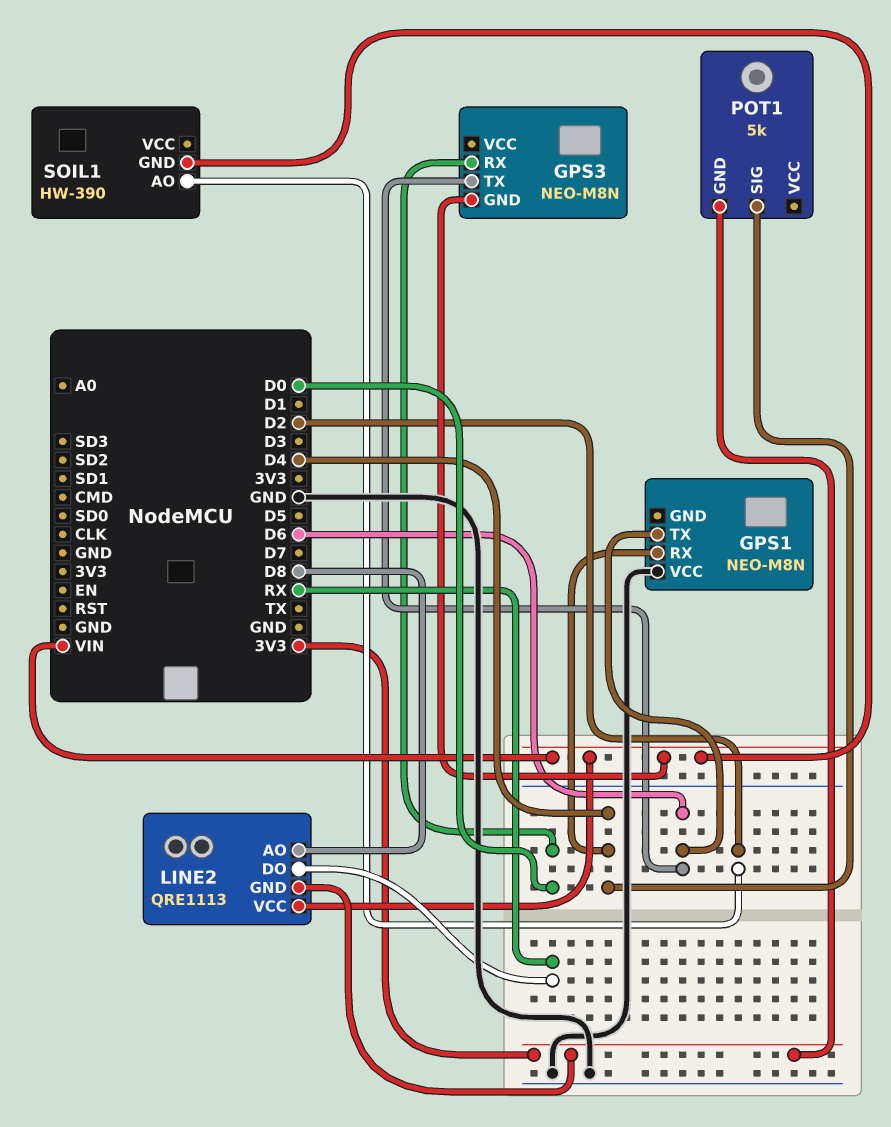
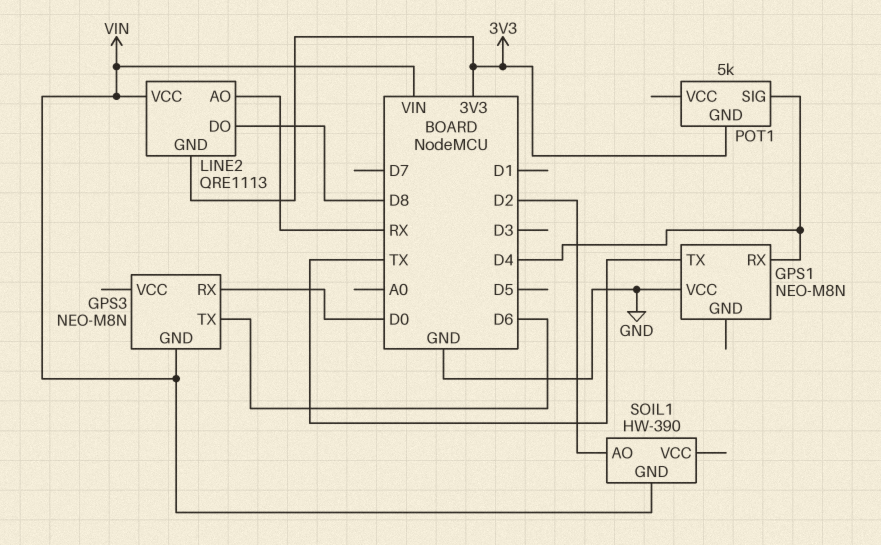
GPS1 pin TX: D6 -> TX
LINE2 pin AO: D8 -> RX
LINE2 pin DO: RX -> D8

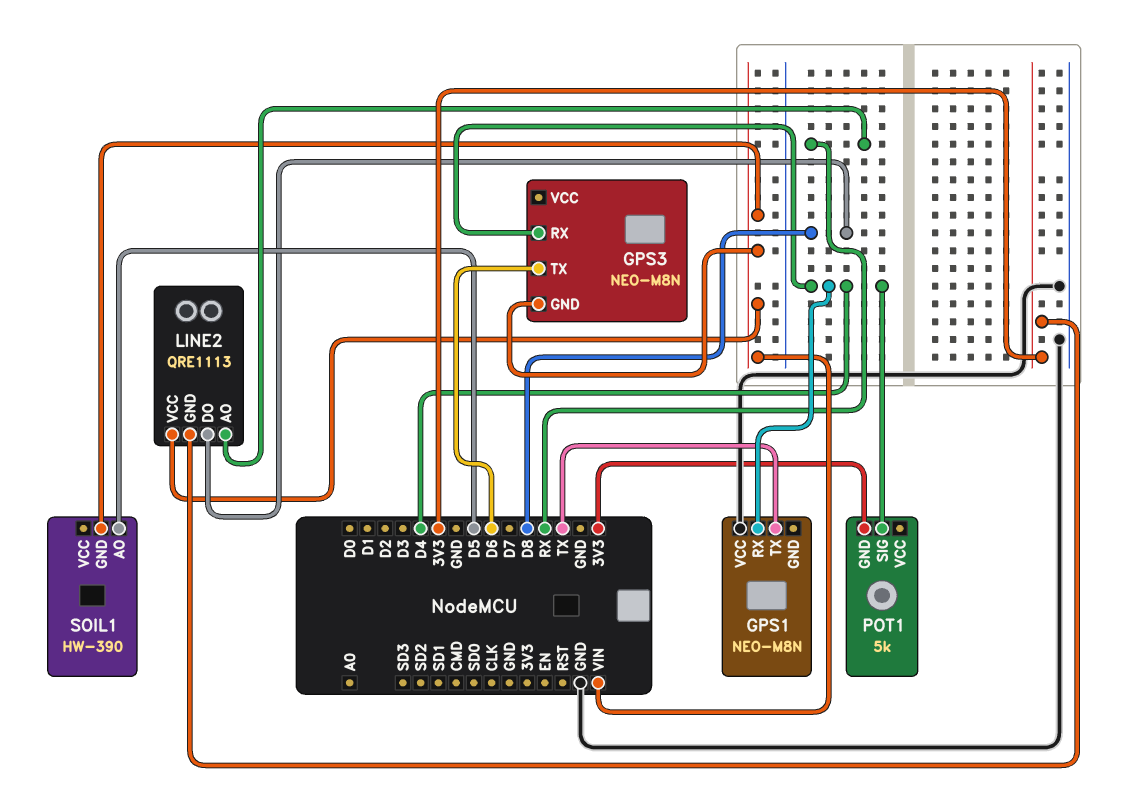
GPS3 pin RX: D0 -> D4
SOIL1 pin AO: D2 -> D5

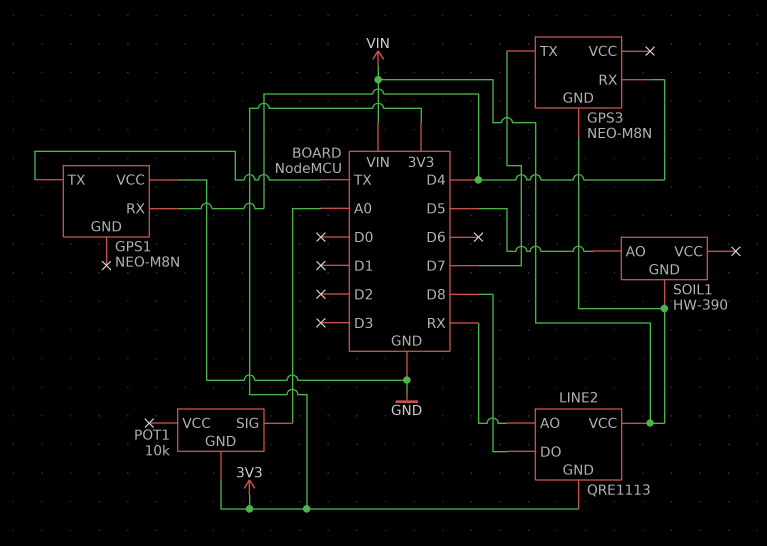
GPS3 pin TX: D6 -> D7
POT1: 5k -> 10k
POT1 pin SIG: D4 -> A0

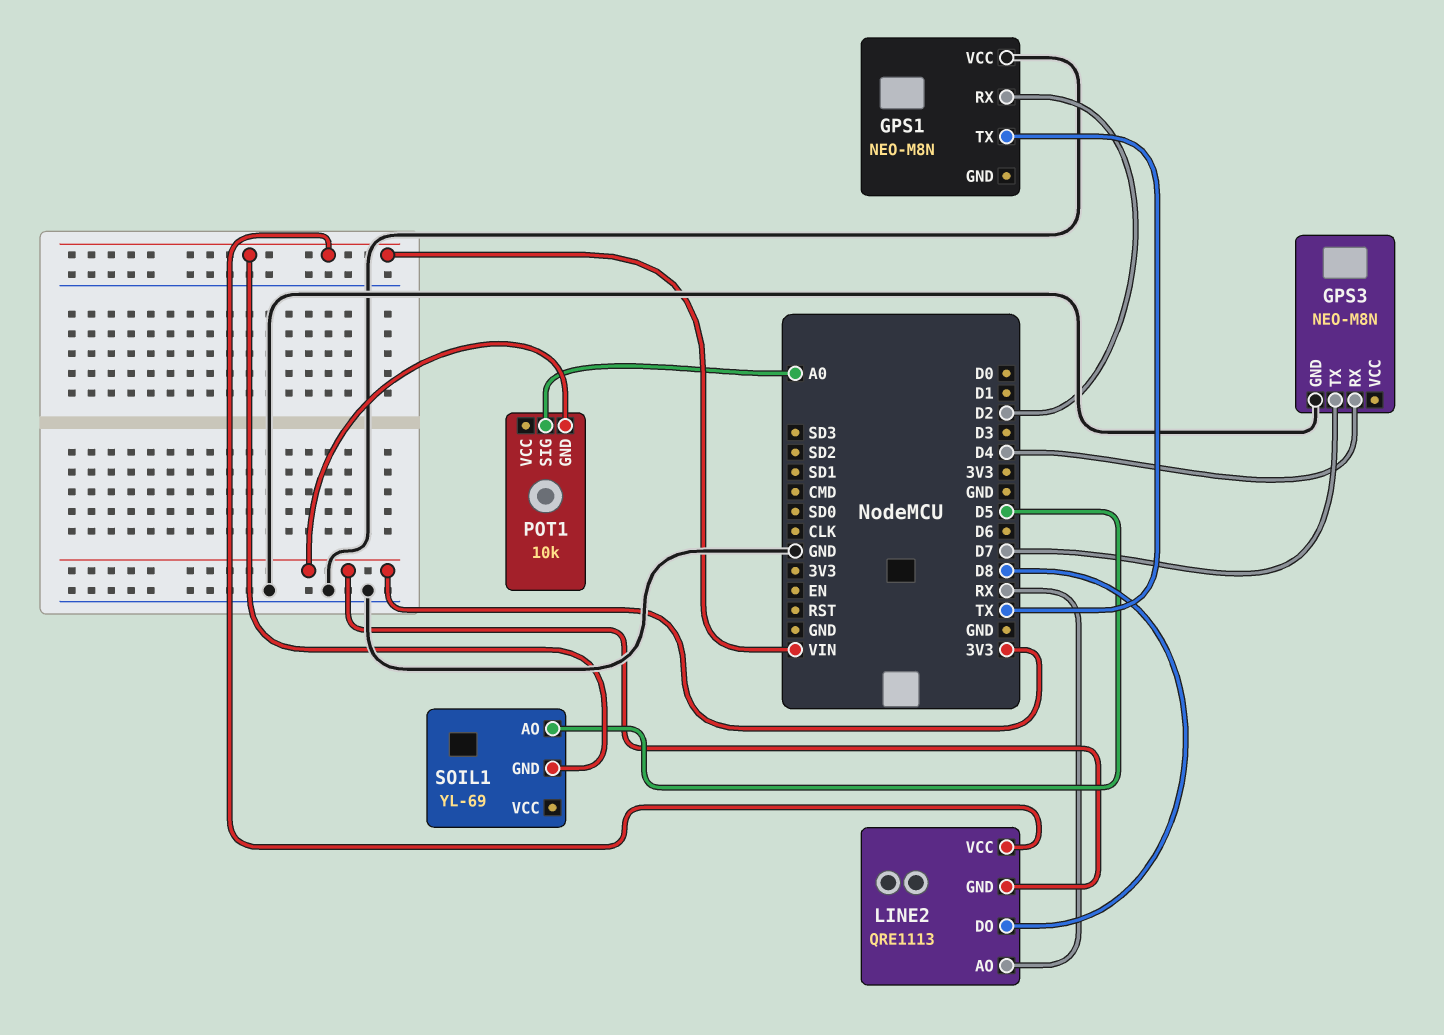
GPS1 pin RX: D4 -> D2
GPS3 pin GND: VIN -> GND
SOIL1: HW-390 -> YL-69

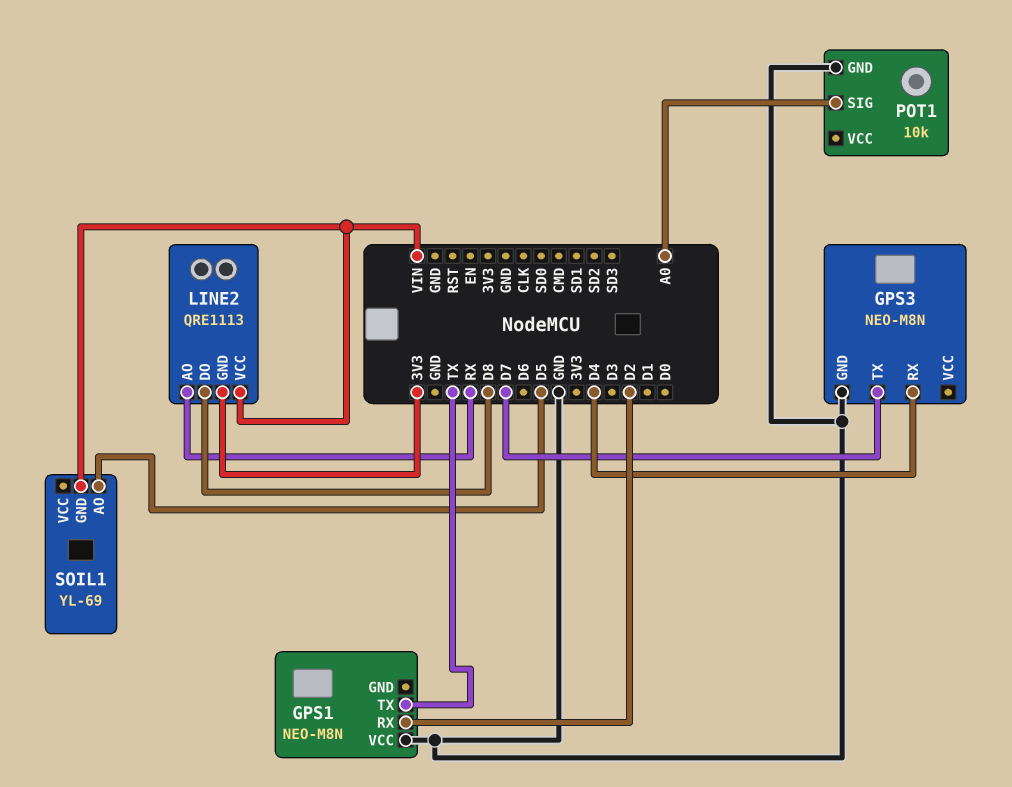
POT1 pin GND: 3V3 -> GND

